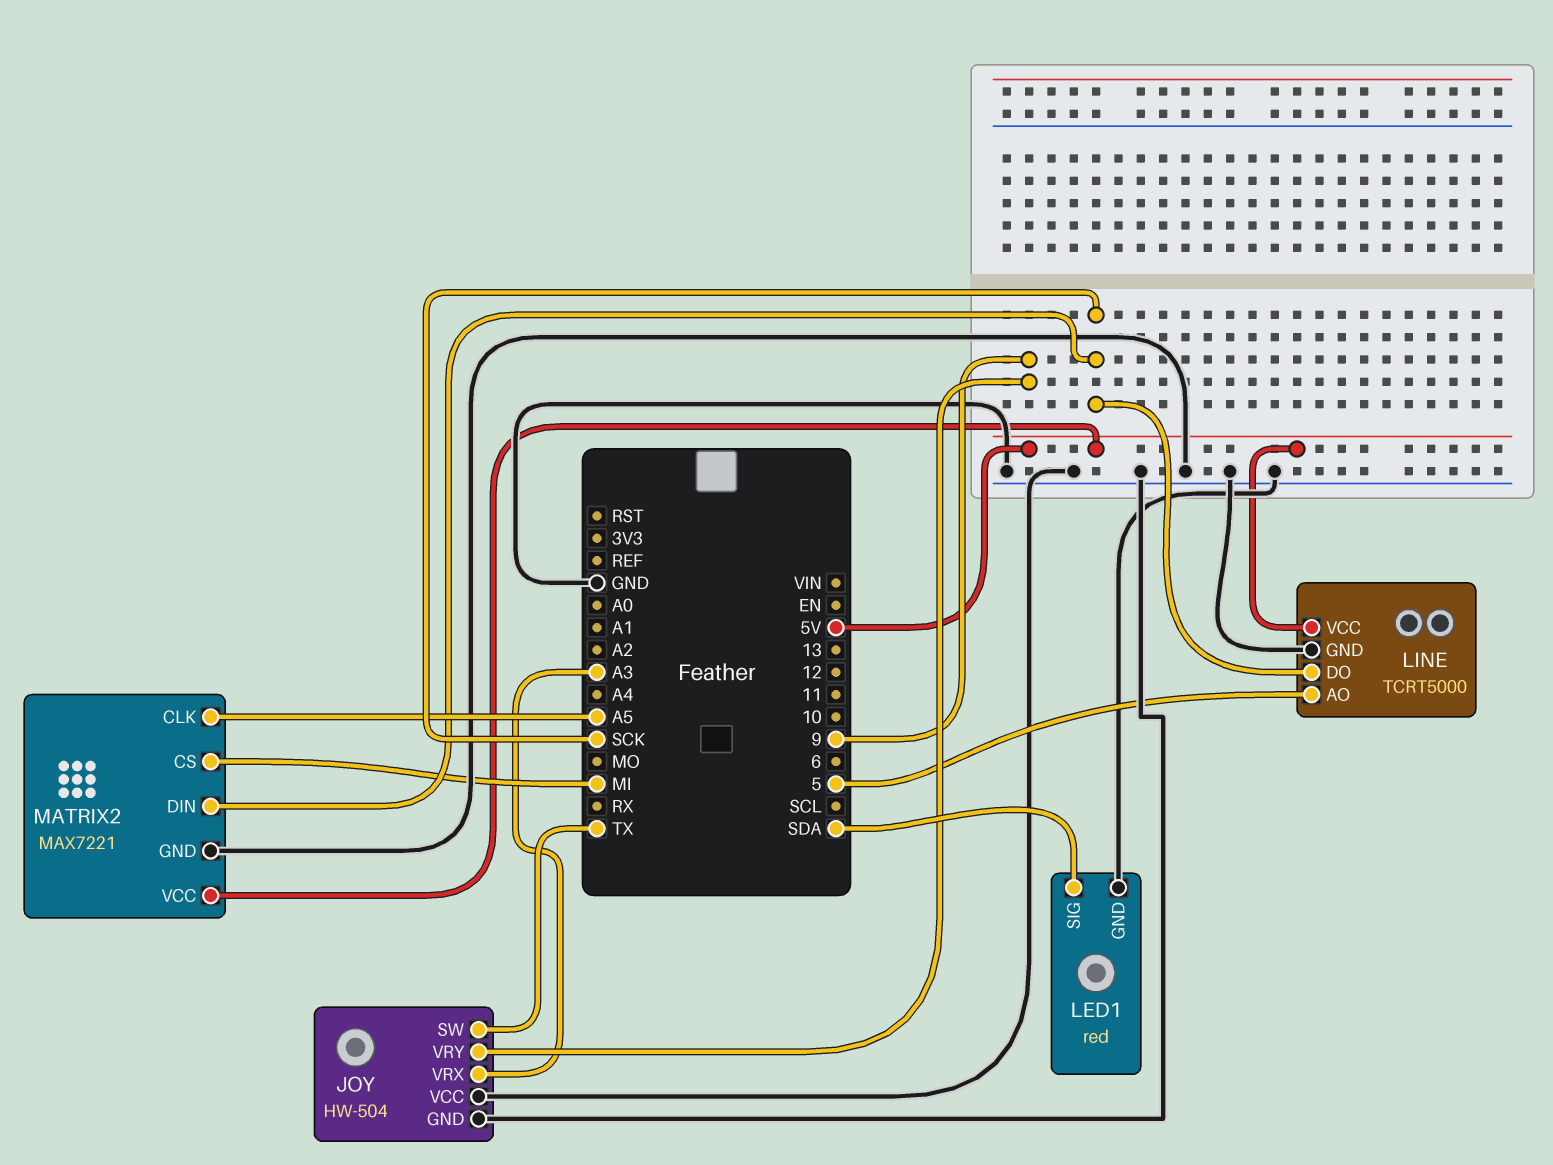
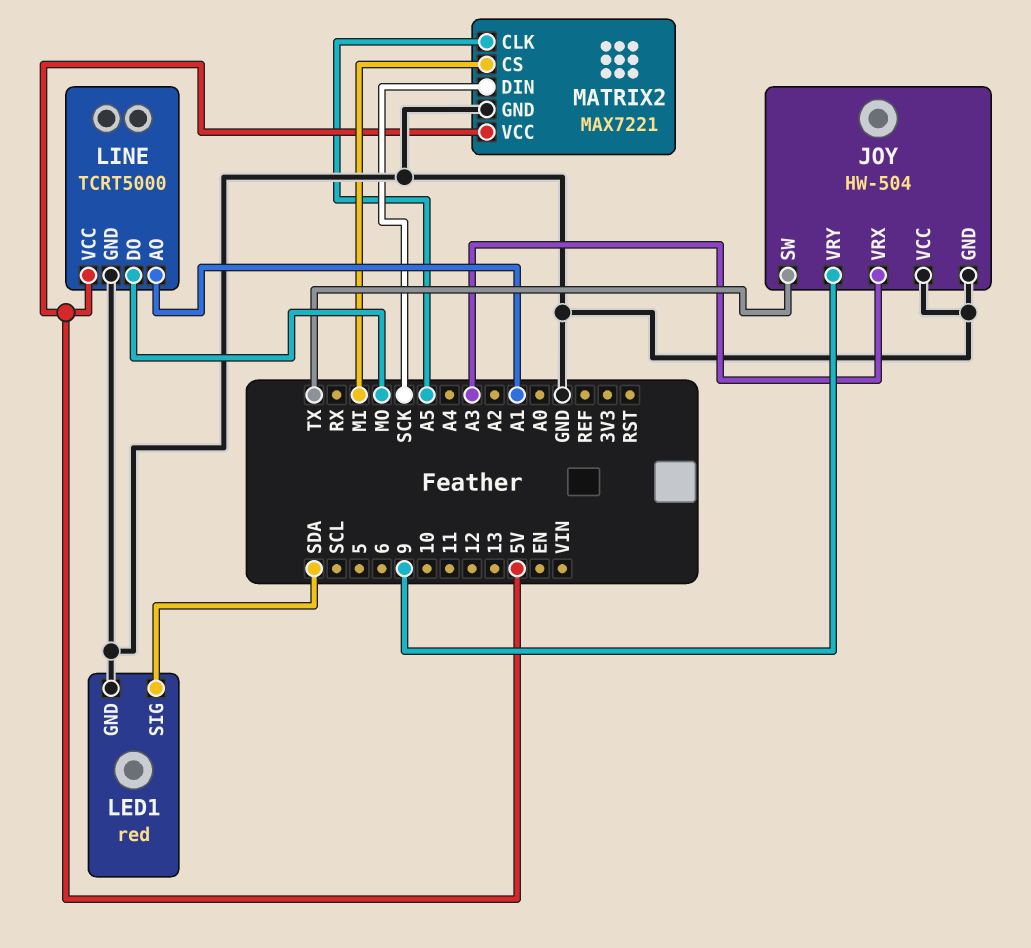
LINE pin AO: 5 -> A1
LINE pin DO: SCK -> MO

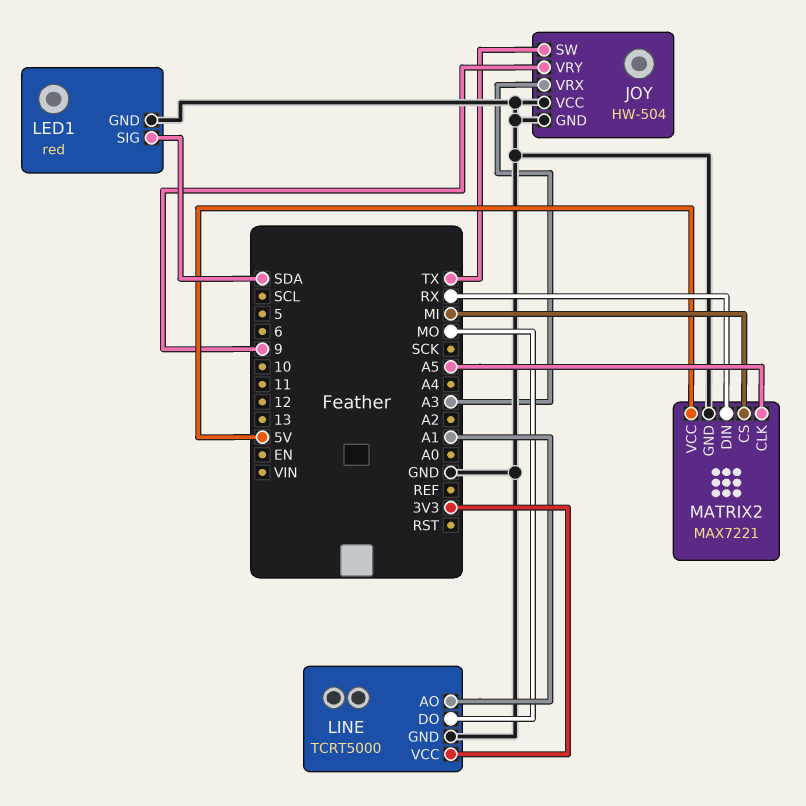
LINE pin VCC: 5V -> 3V3
MATRIX2 pin DIN: SCK -> RX

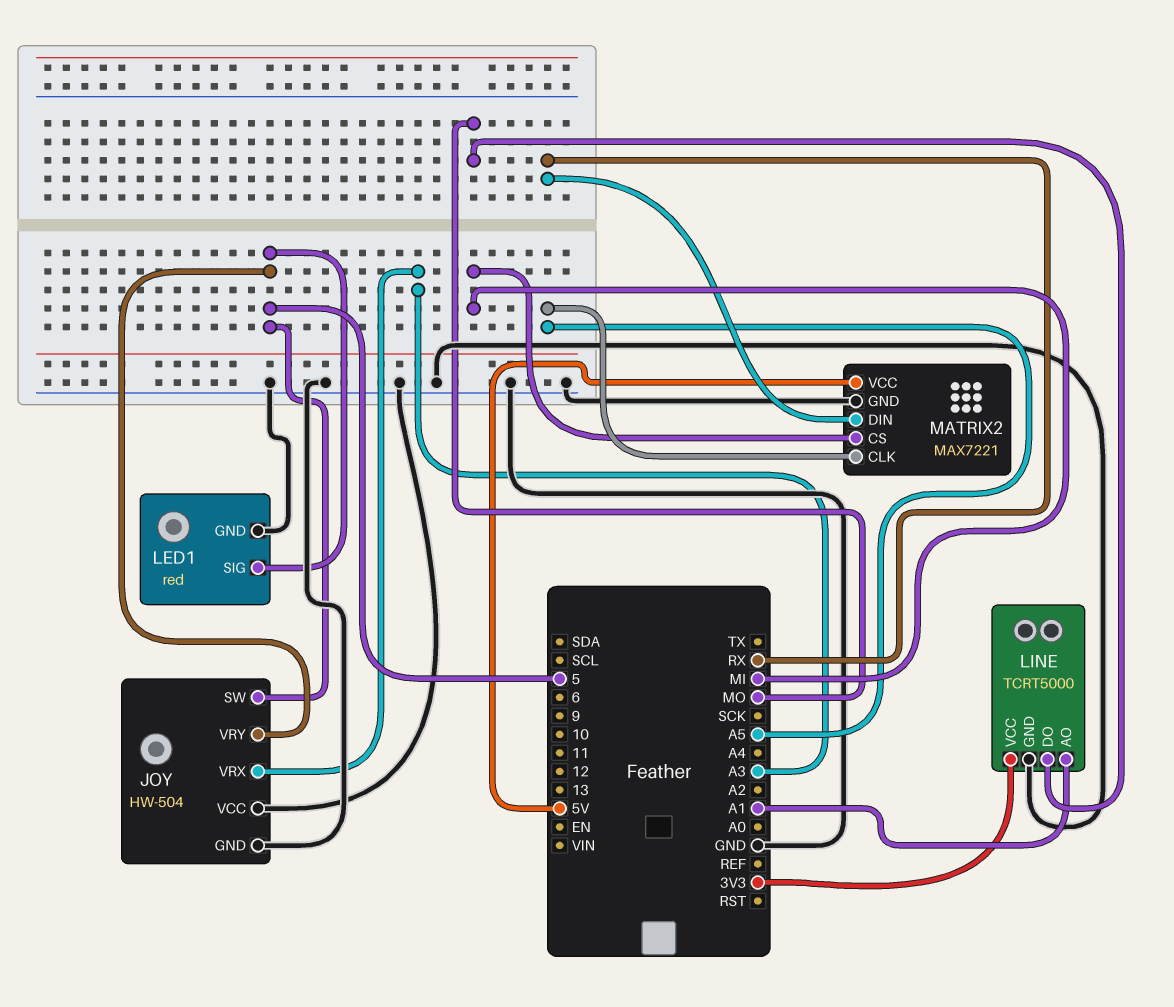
JOY pin SW: TX -> 5
JOY pin VRY: 9 -> 5
LED1 pin SIG: SDA -> 5

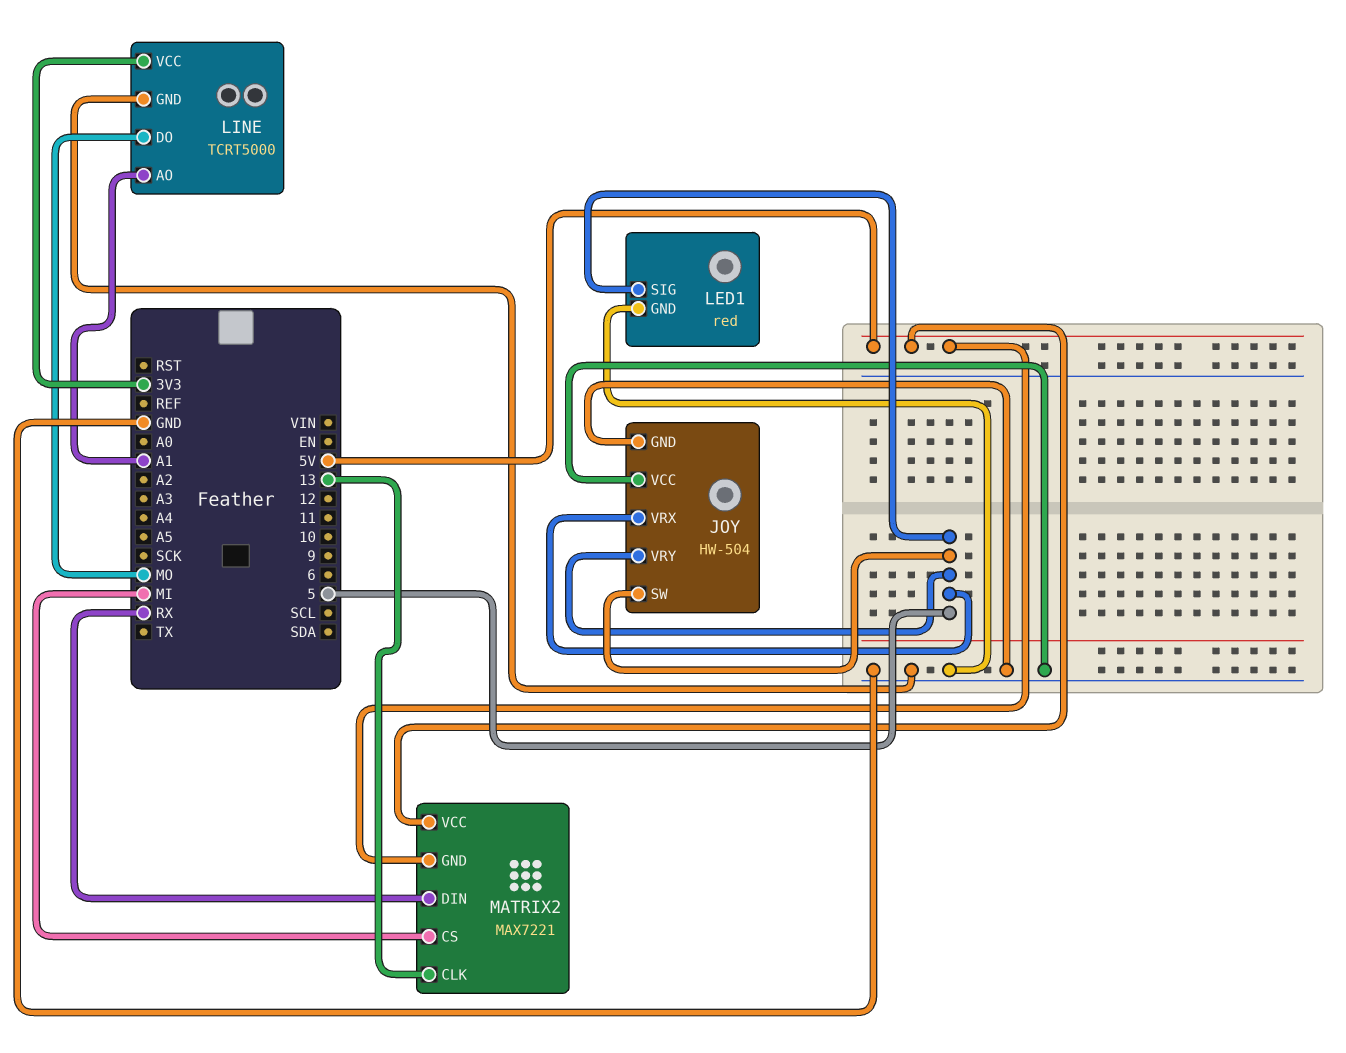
JOY pin VRX: A3 -> 5
MATRIX2 pin CLK: A5 -> 13
MATRIX2 pin GND: GND -> 5V

